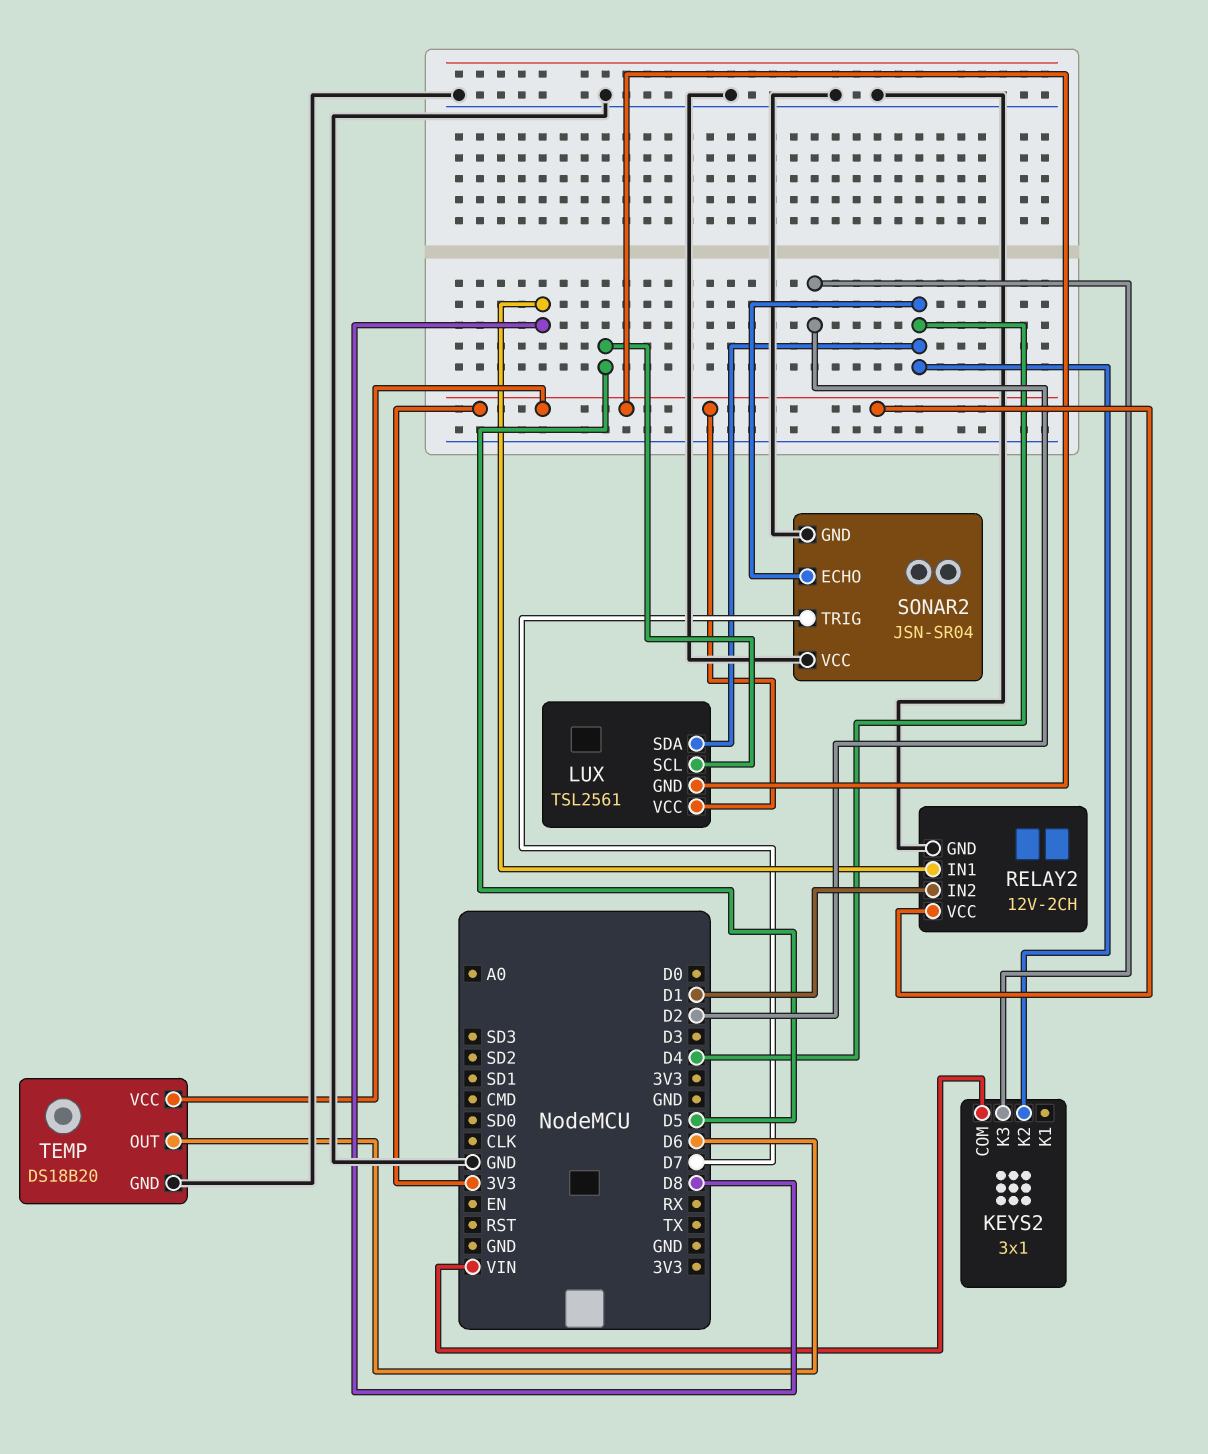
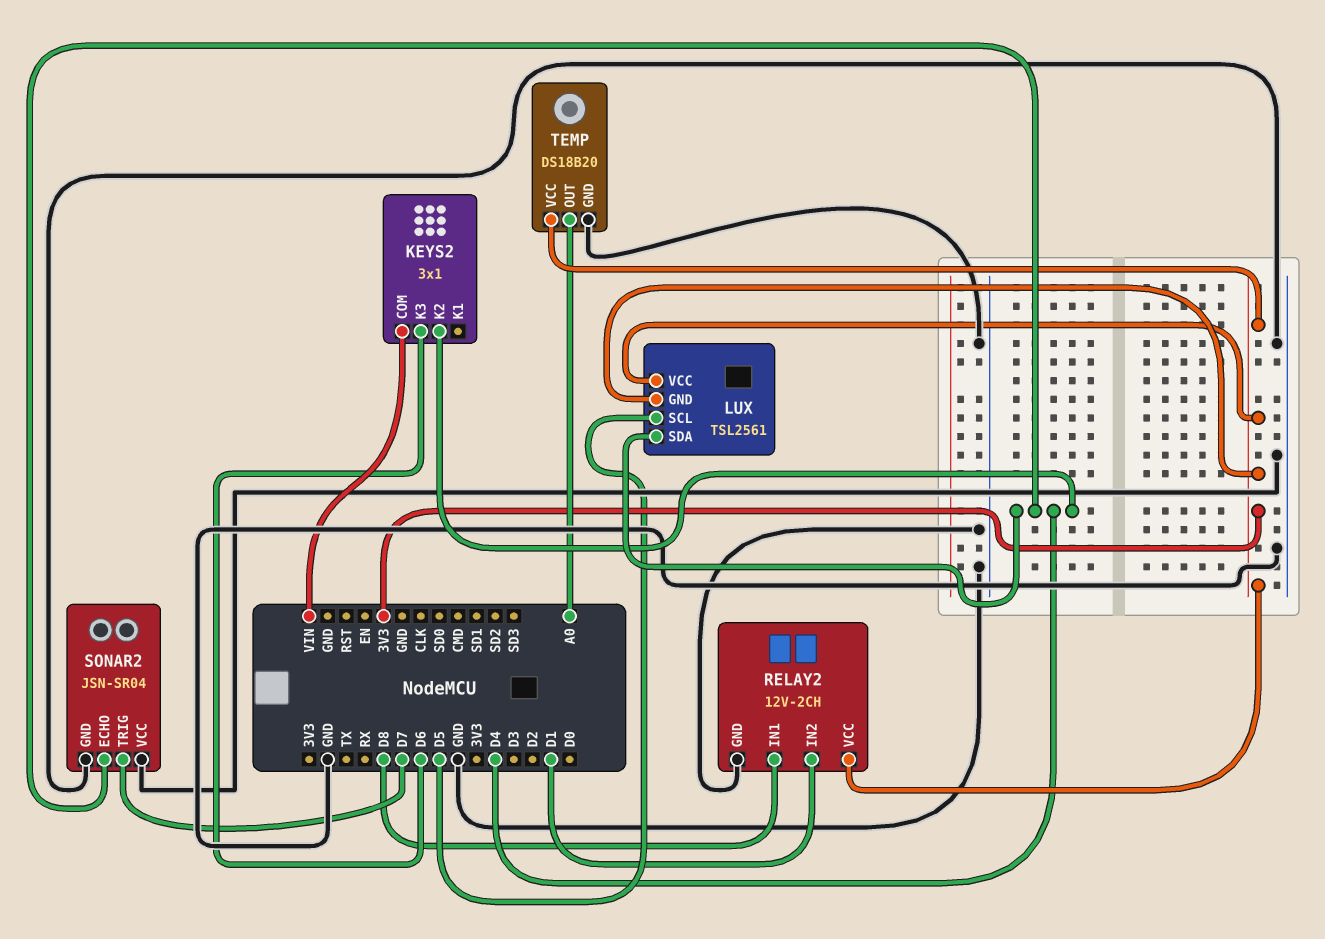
KEYS2 pin K3: D2 -> D6
TEMP pin OUT: D6 -> A0

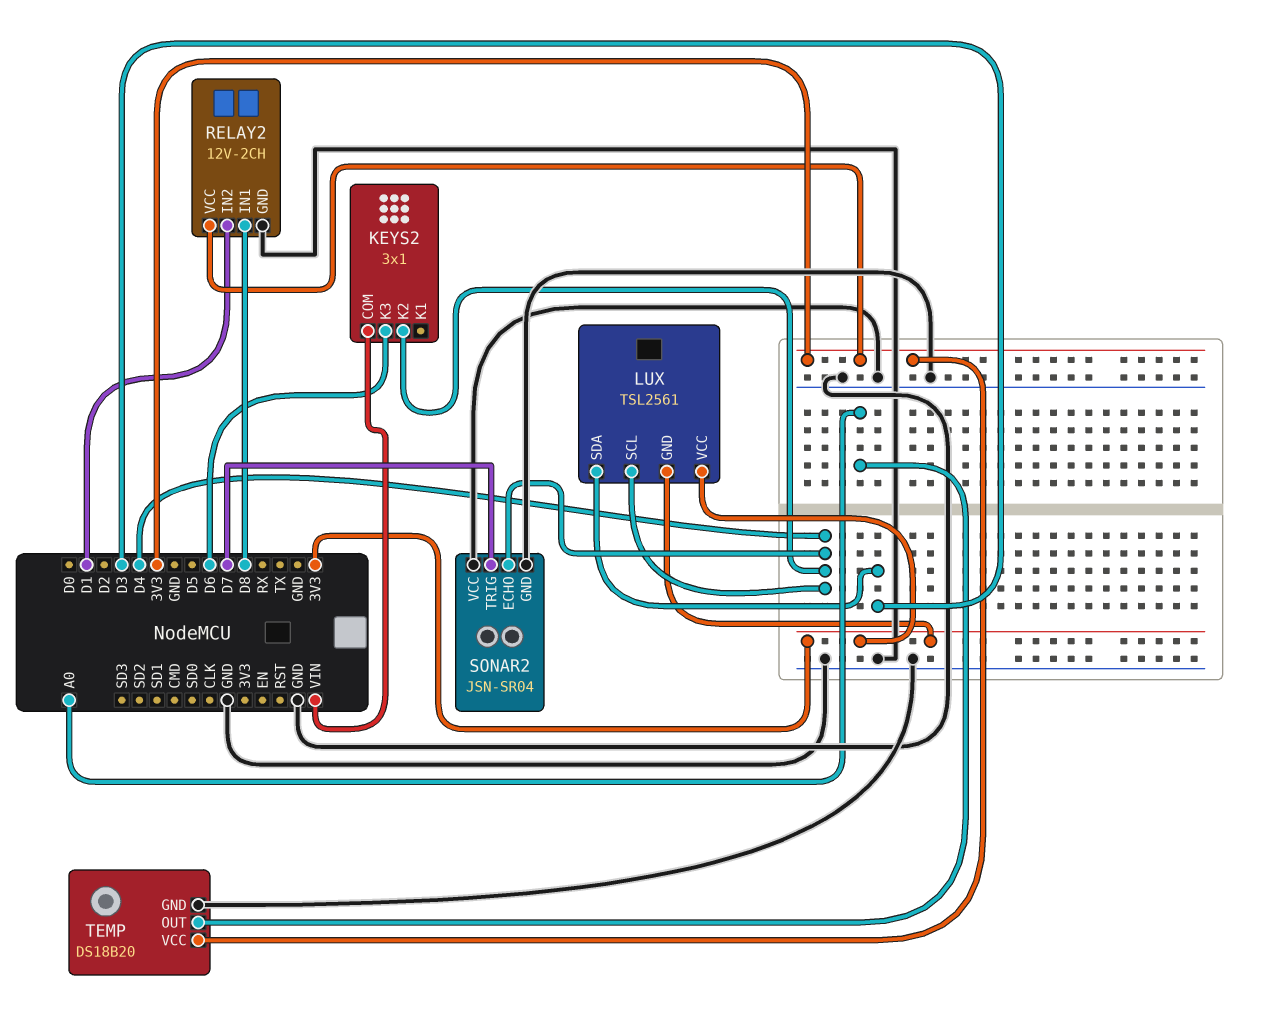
LUX pin SCL: D5 -> D4
LUX pin SDA: D4 -> D3

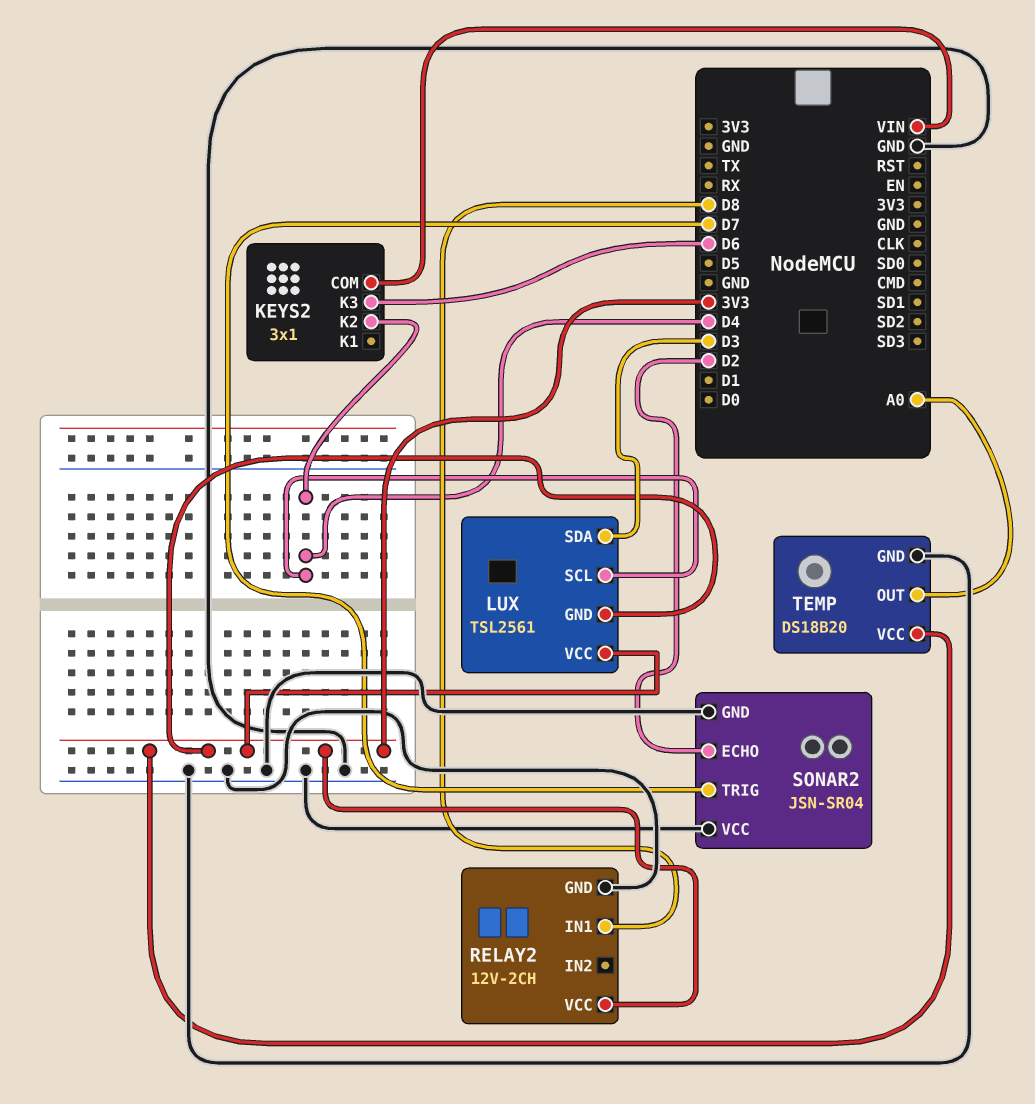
RELAY2 pin IN2: D1 -> none
SONAR2 pin ECHO: D4 -> D2

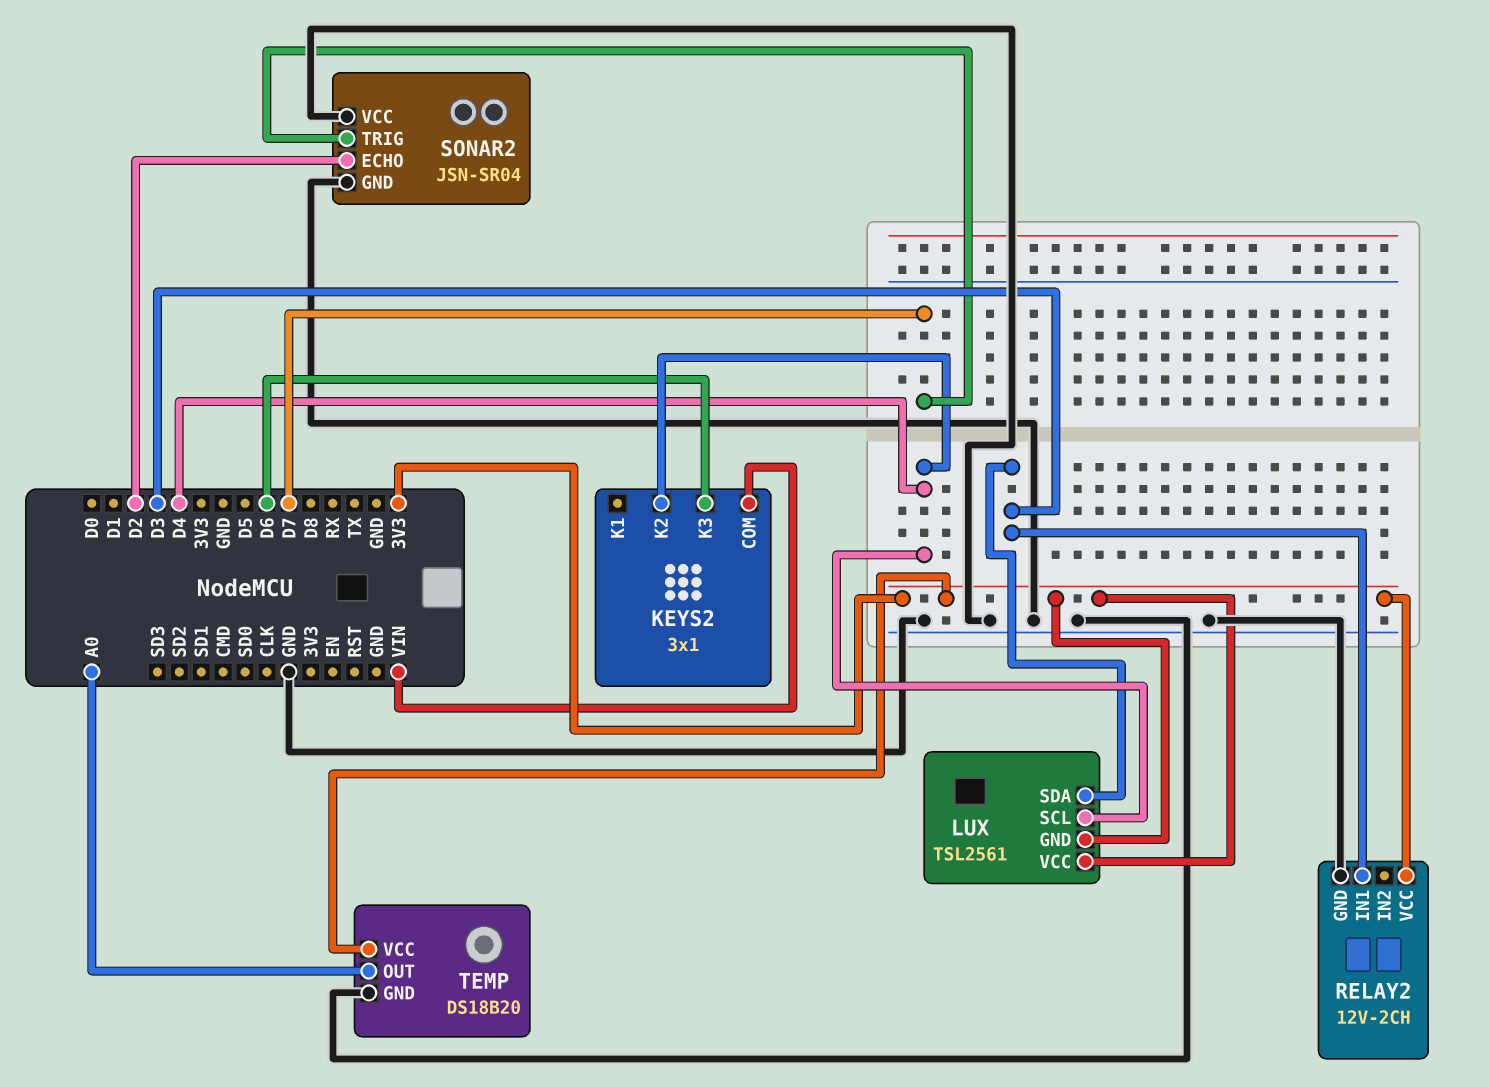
RELAY2 pin IN1: D8 -> D3

